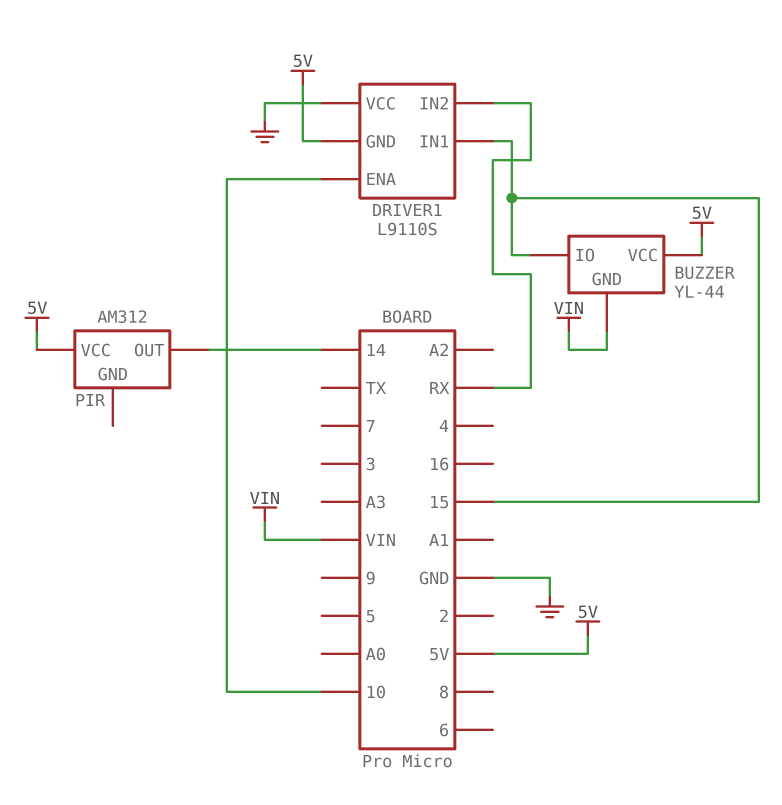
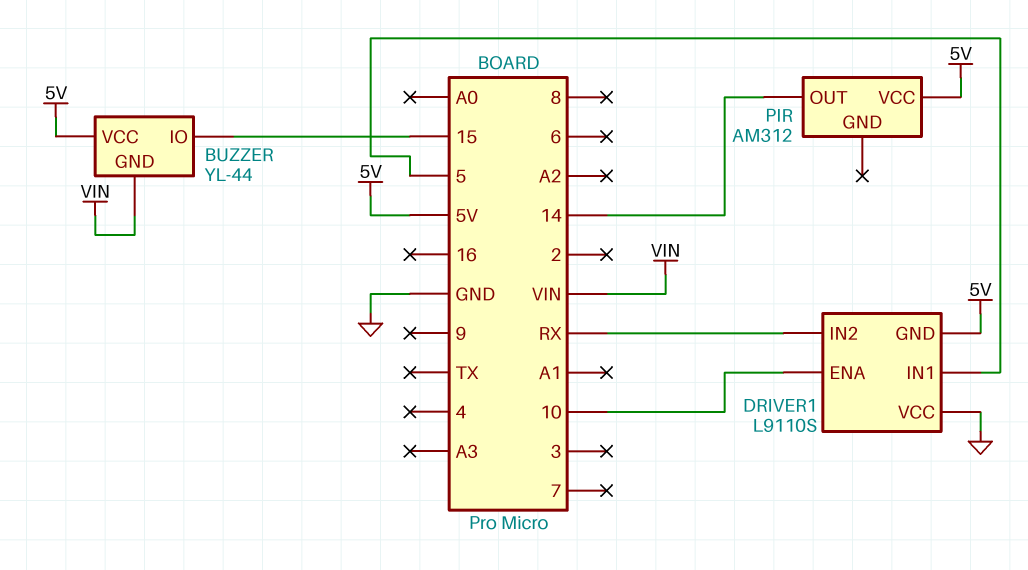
DRIVER1 pin IN1: 15 -> 5

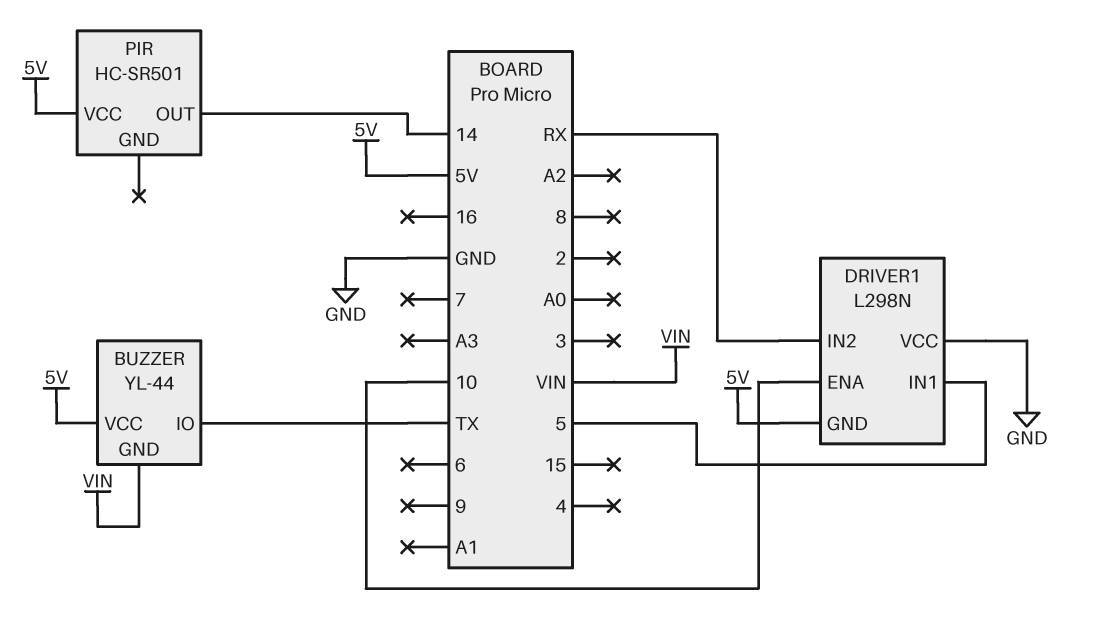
BUZZER pin IO: 15 -> TX
DRIVER1: L9110S -> L298N
PIR: AM312 -> HC-SR501

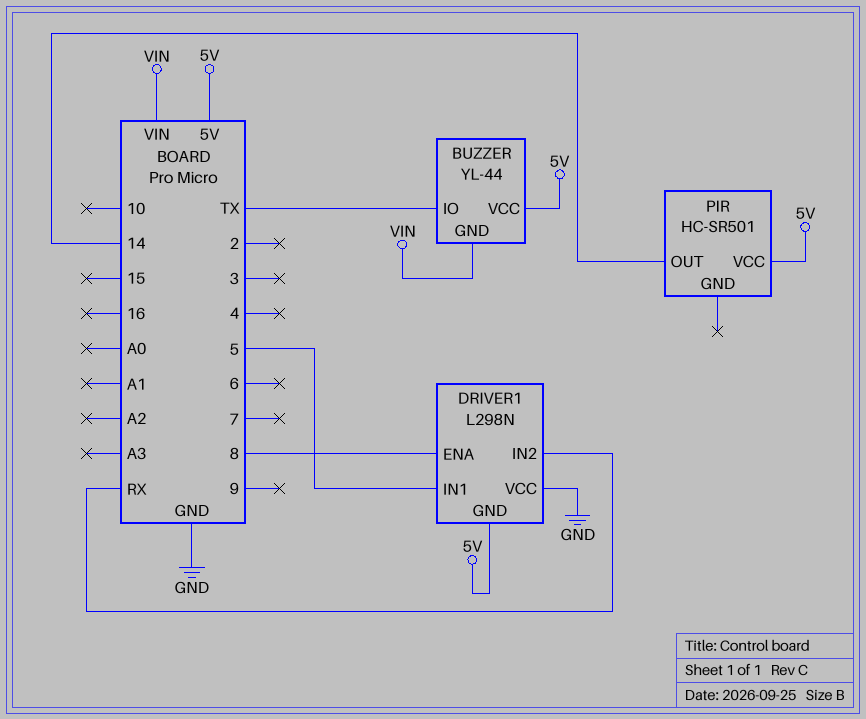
DRIVER1 pin ENA: 10 -> 8

